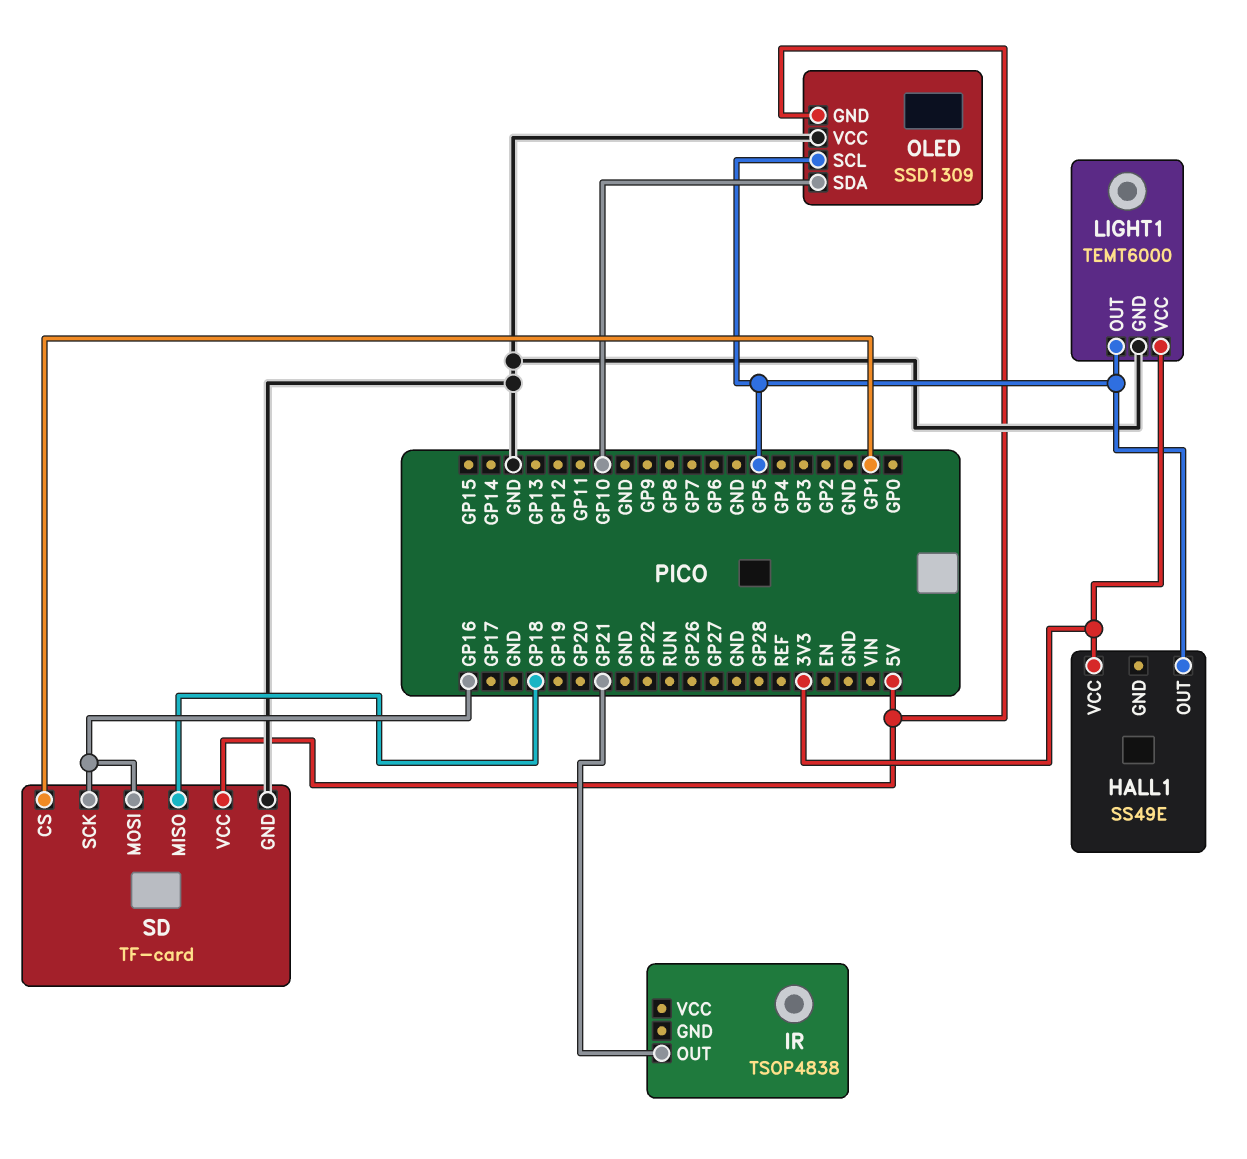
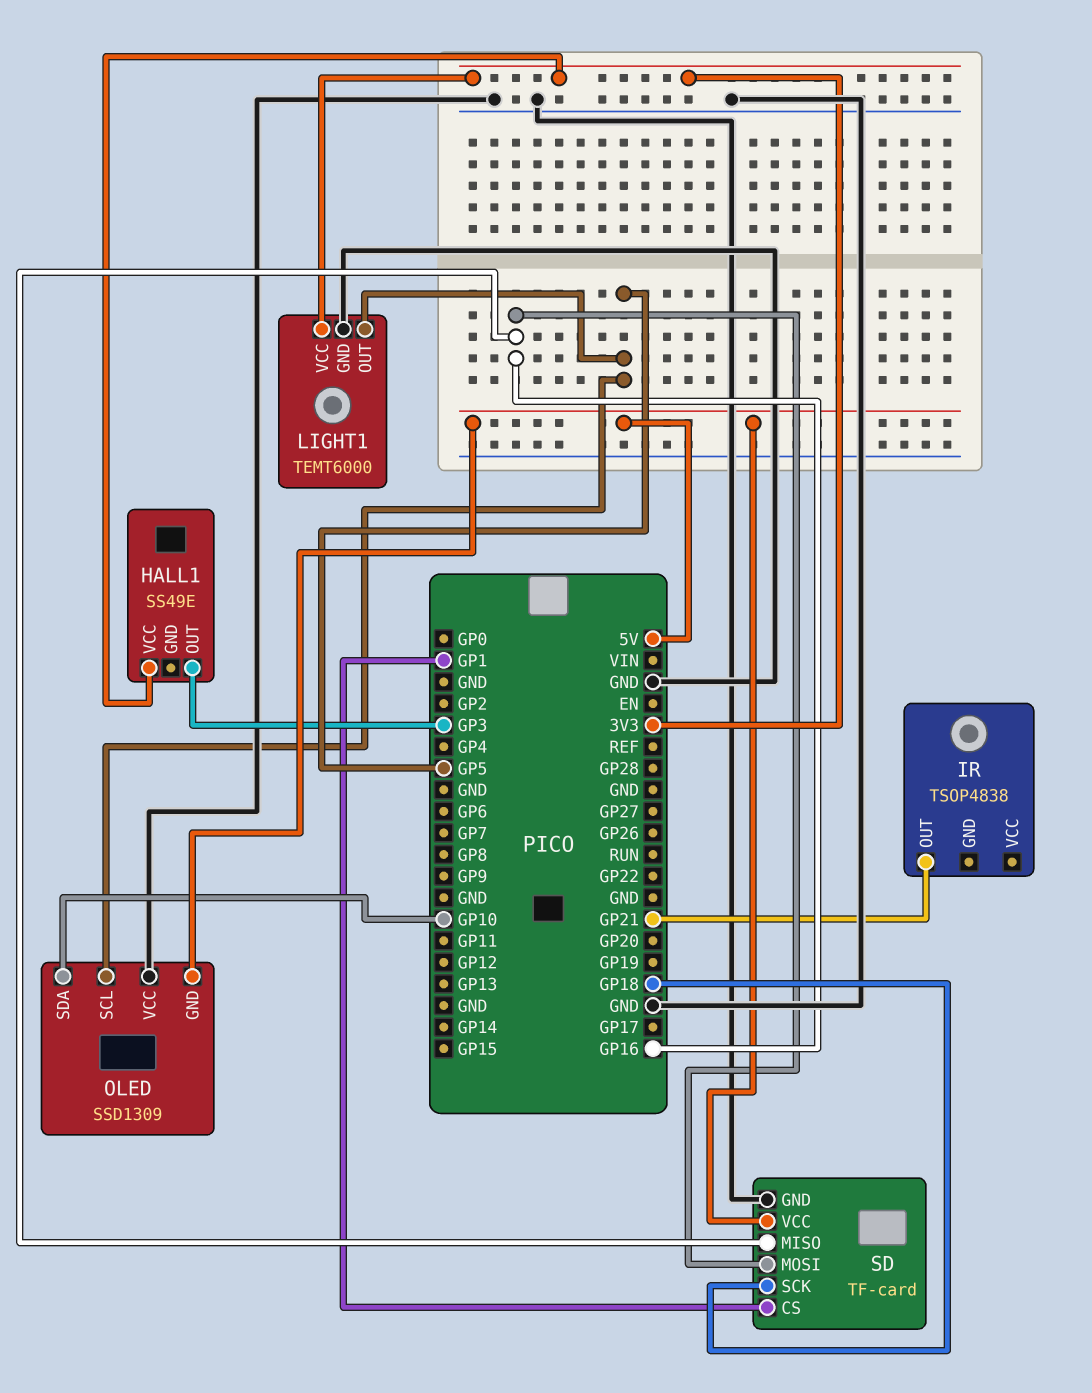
HALL1 pin OUT: GP5 -> GP3
SD pin MISO: GP18 -> GP16
SD pin SCK: GP16 -> GP18

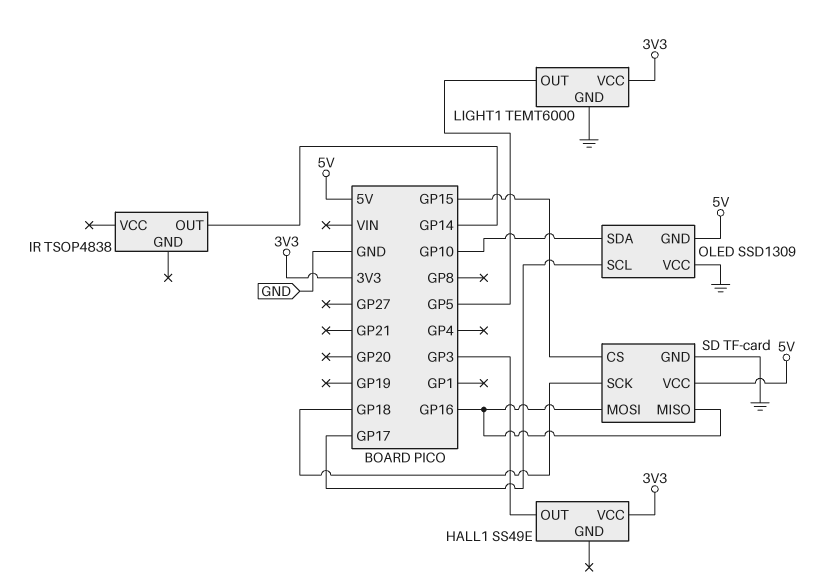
IR pin OUT: GP21 -> GP14
OLED pin SCL: GP5 -> GP17
SD pin CS: GP1 -> GP15

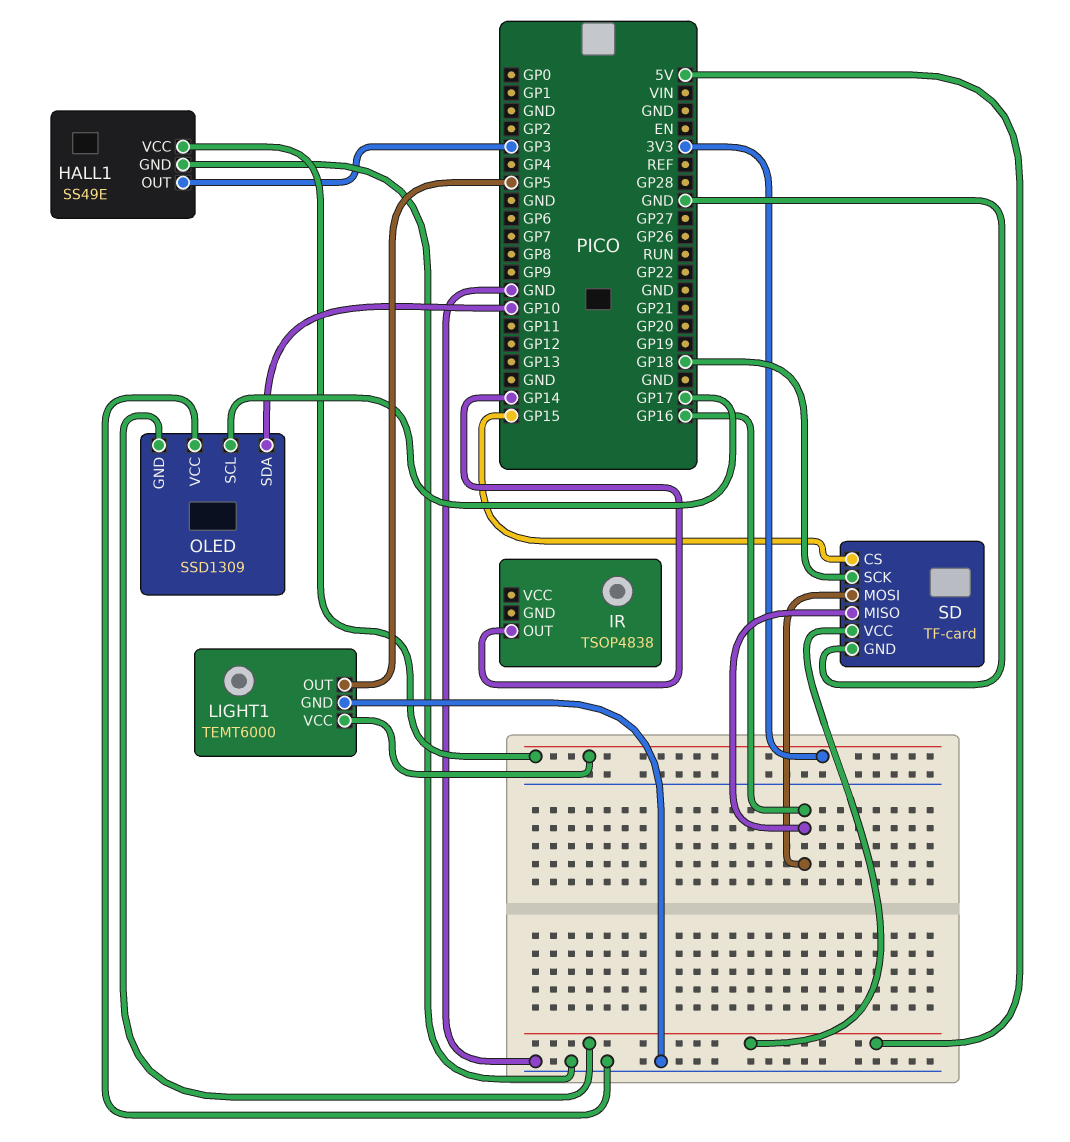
HALL1 pin GND: none -> GND

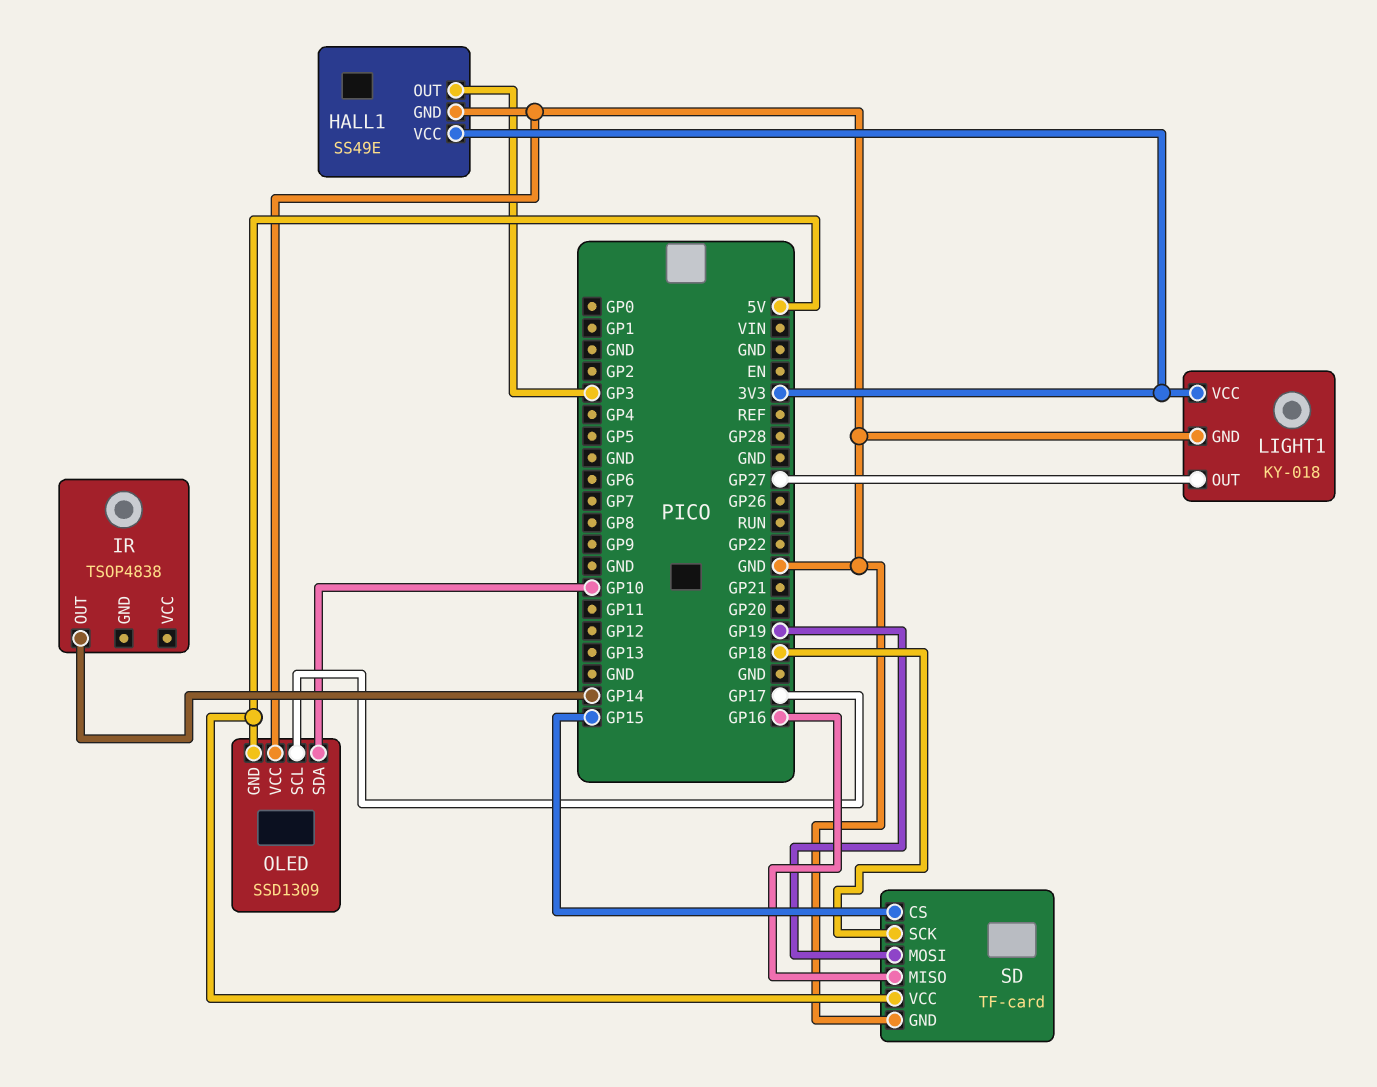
LIGHT1: TEMT6000 -> KY-018
LIGHT1 pin OUT: GP5 -> GP27
SD pin MOSI: GP16 -> GP19

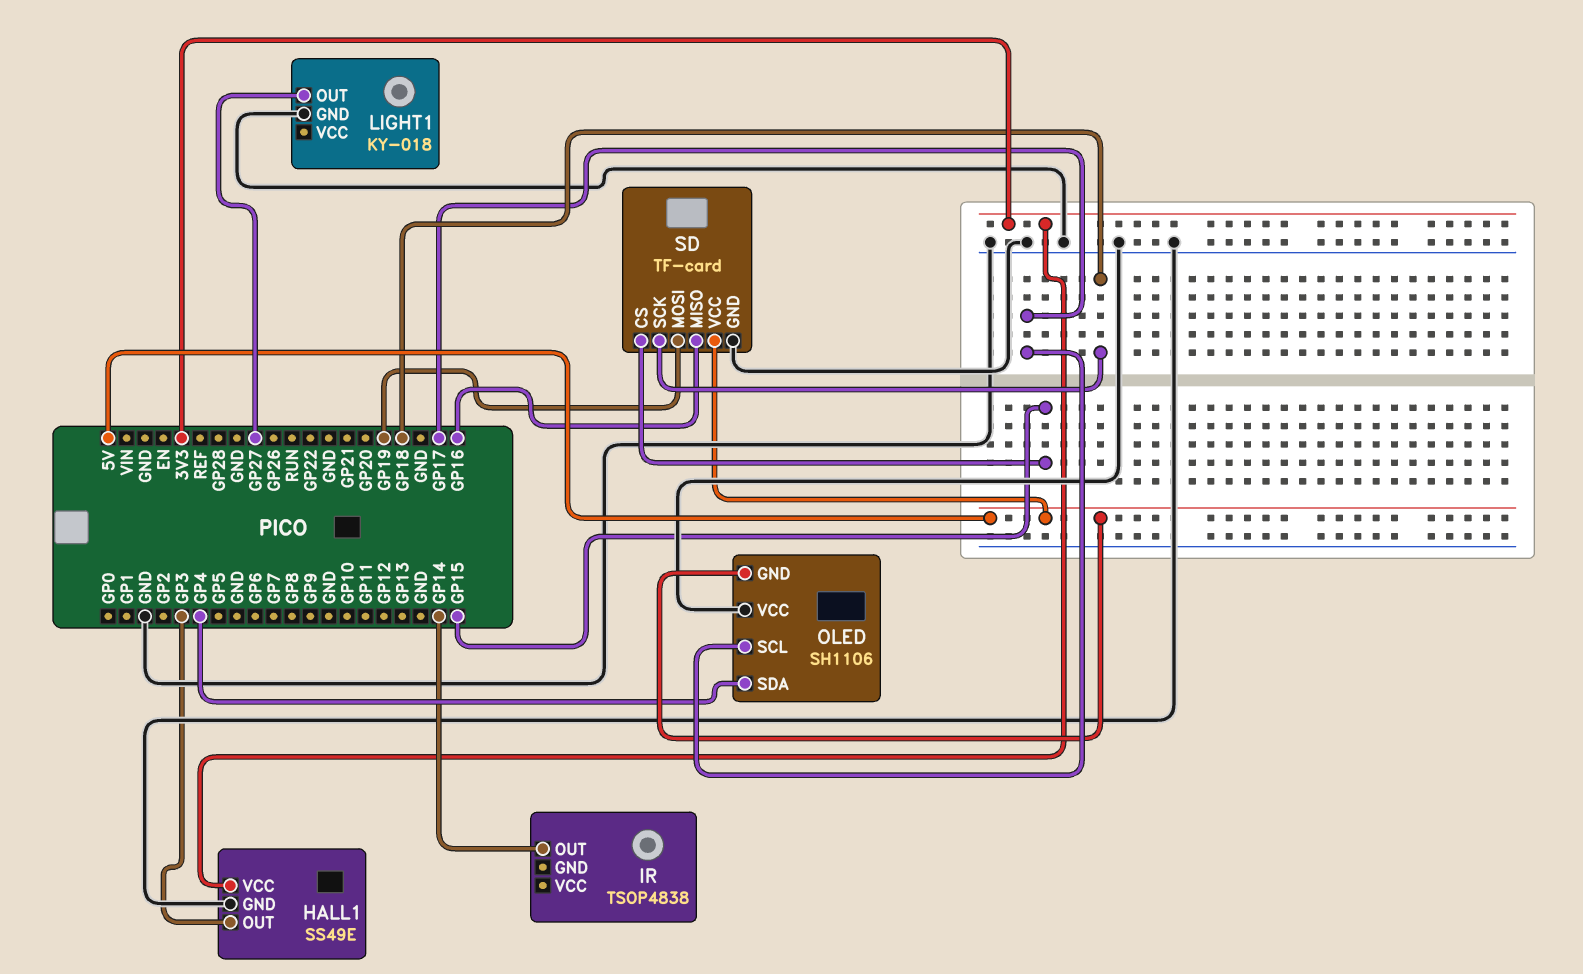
LIGHT1 pin VCC: 3V3 -> none
OLED: SSD1309 -> SH1106
OLED pin SDA: GP10 -> GP4

